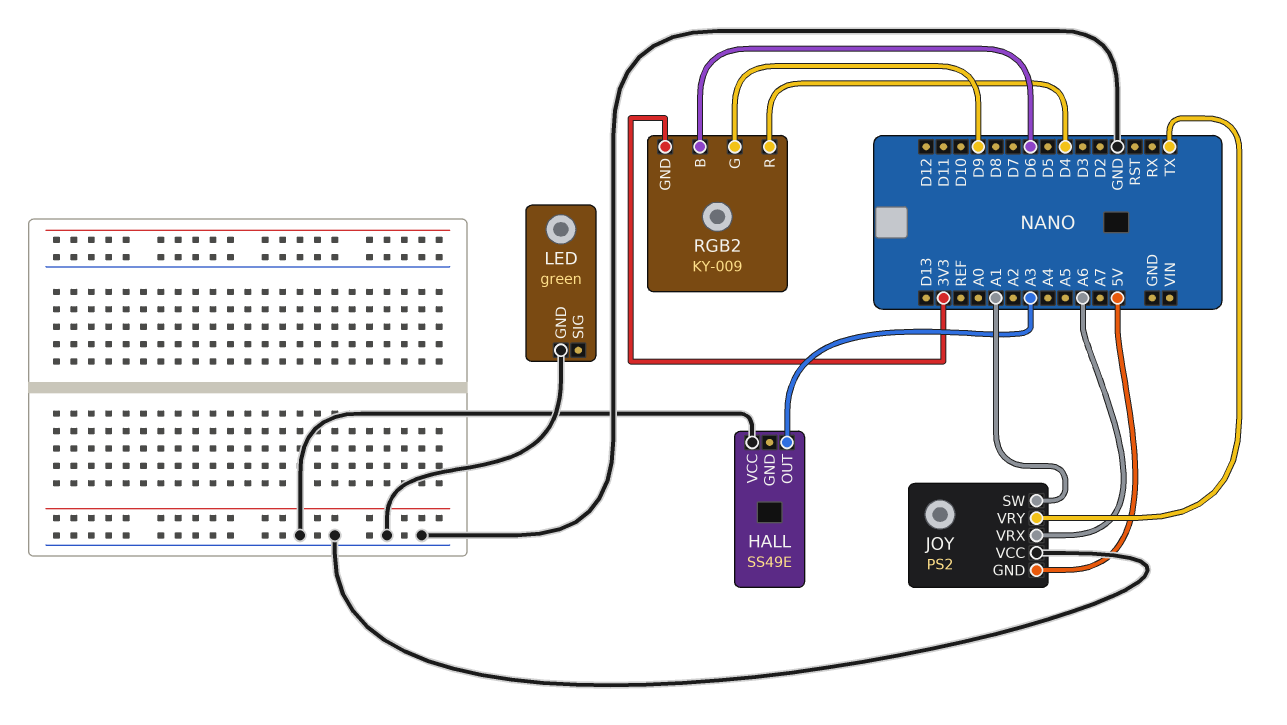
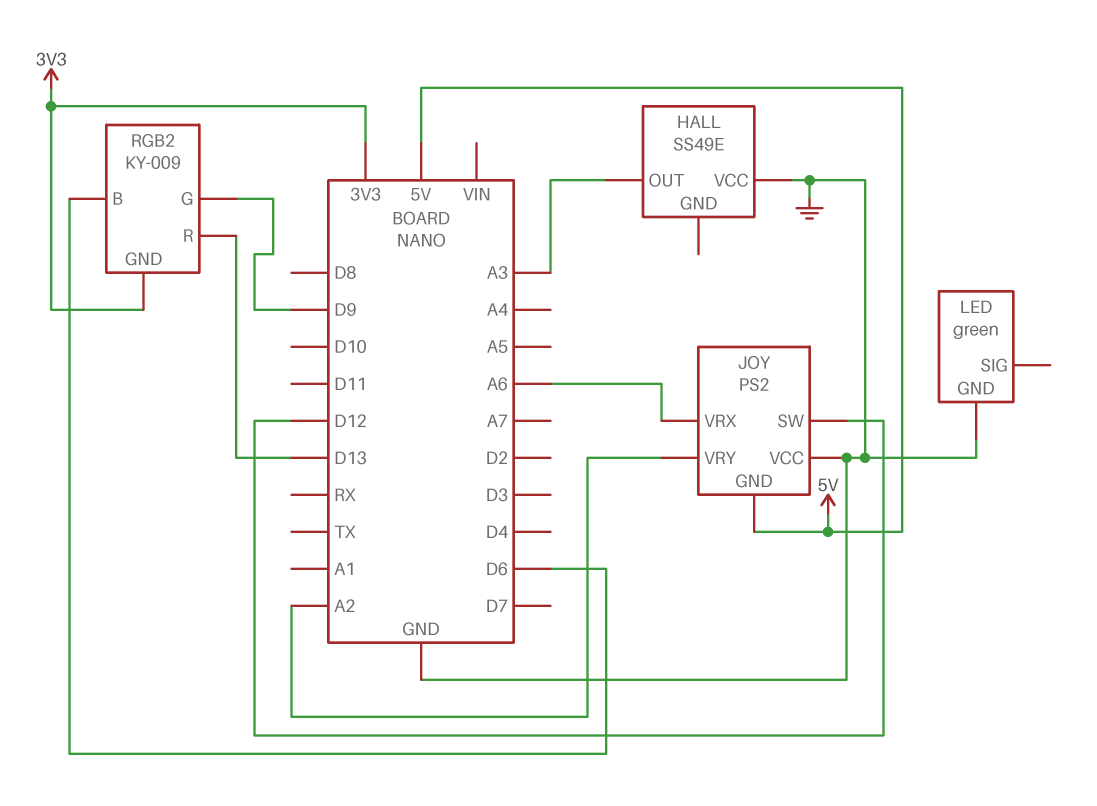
JOY pin SW: A1 -> D12
JOY pin VRY: TX -> A2
RGB2 pin R: D4 -> D13

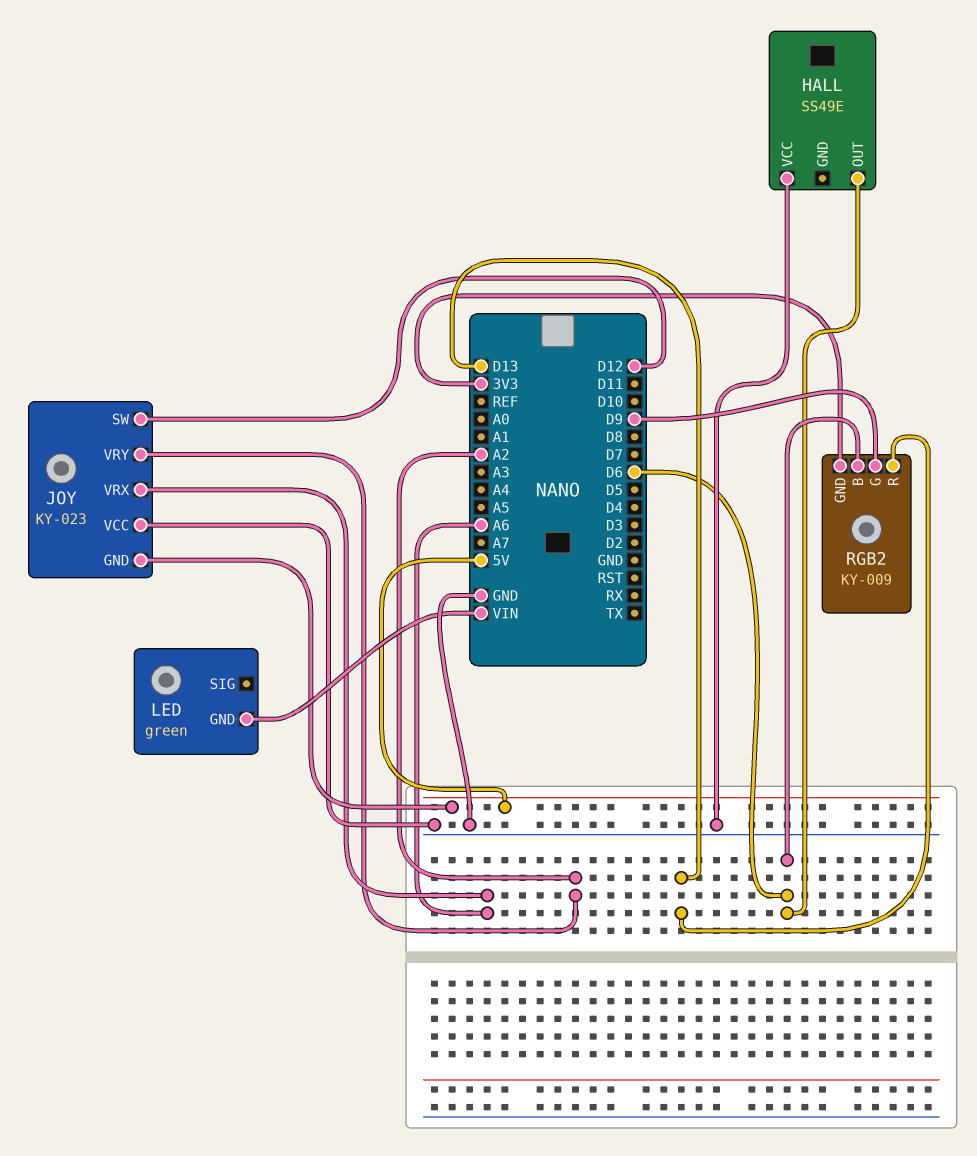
HALL pin OUT: A3 -> D6
JOY: PS2 -> KY-023
LED pin GND: GND -> VIN

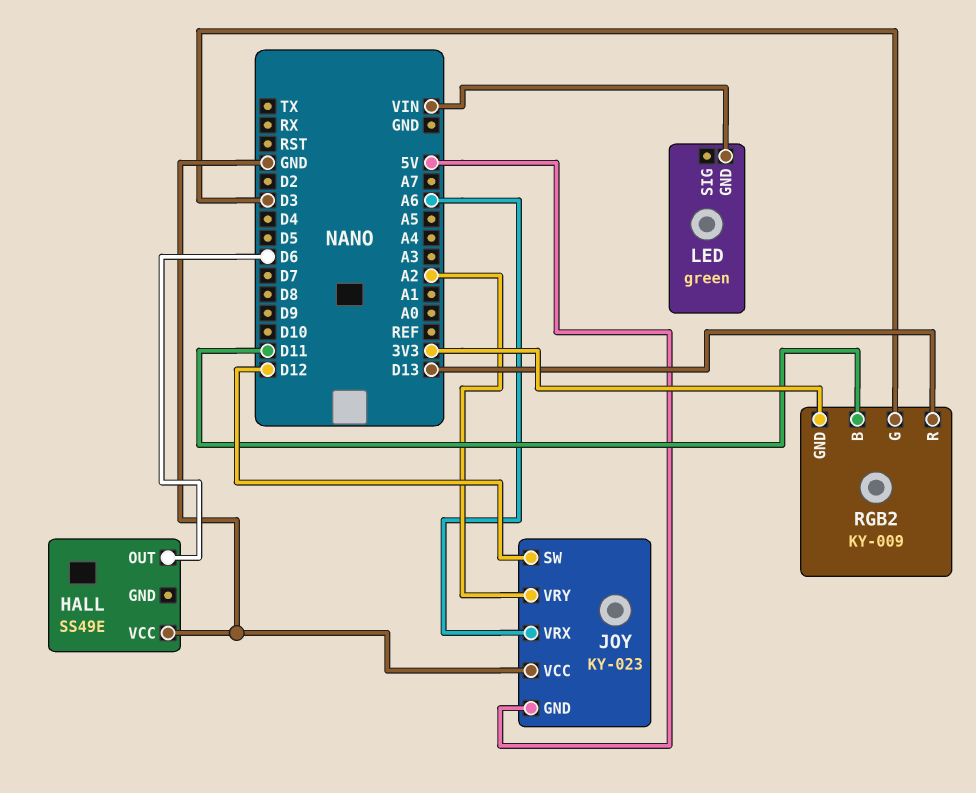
RGB2 pin B: D6 -> D11
RGB2 pin G: D9 -> D3

